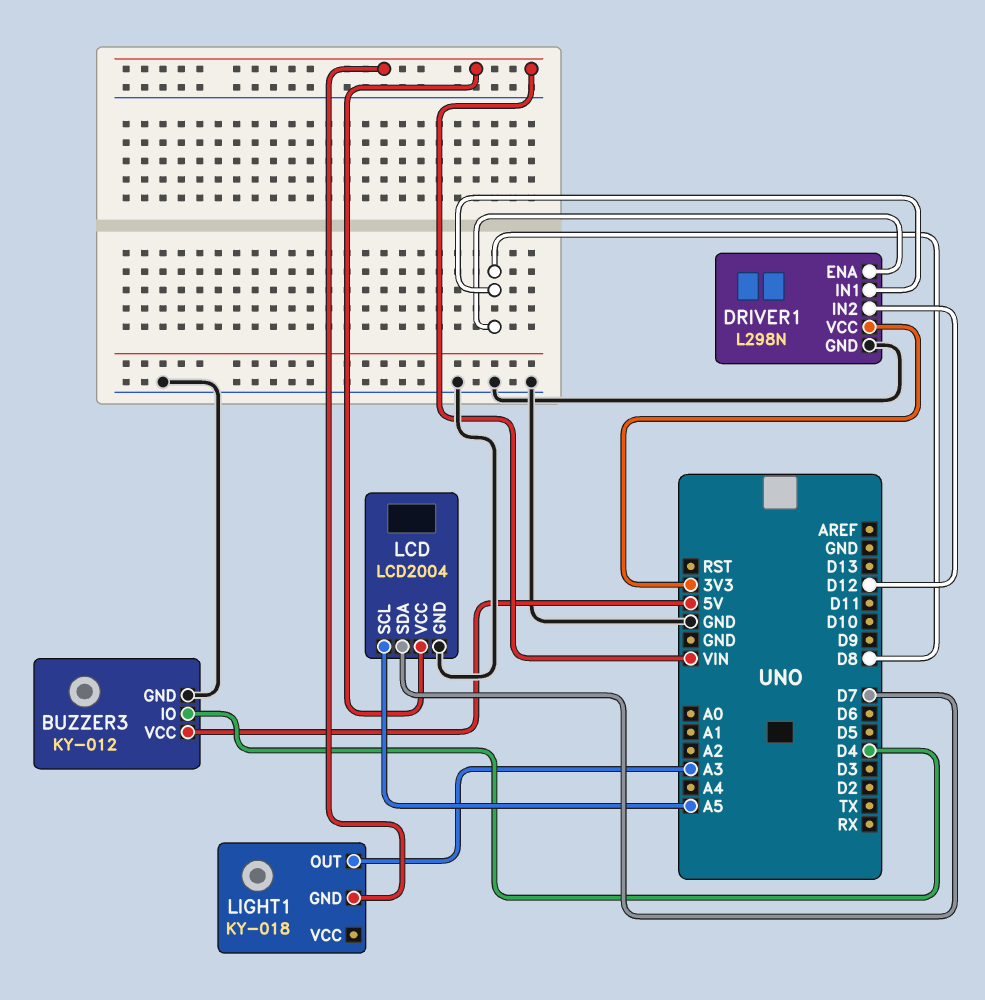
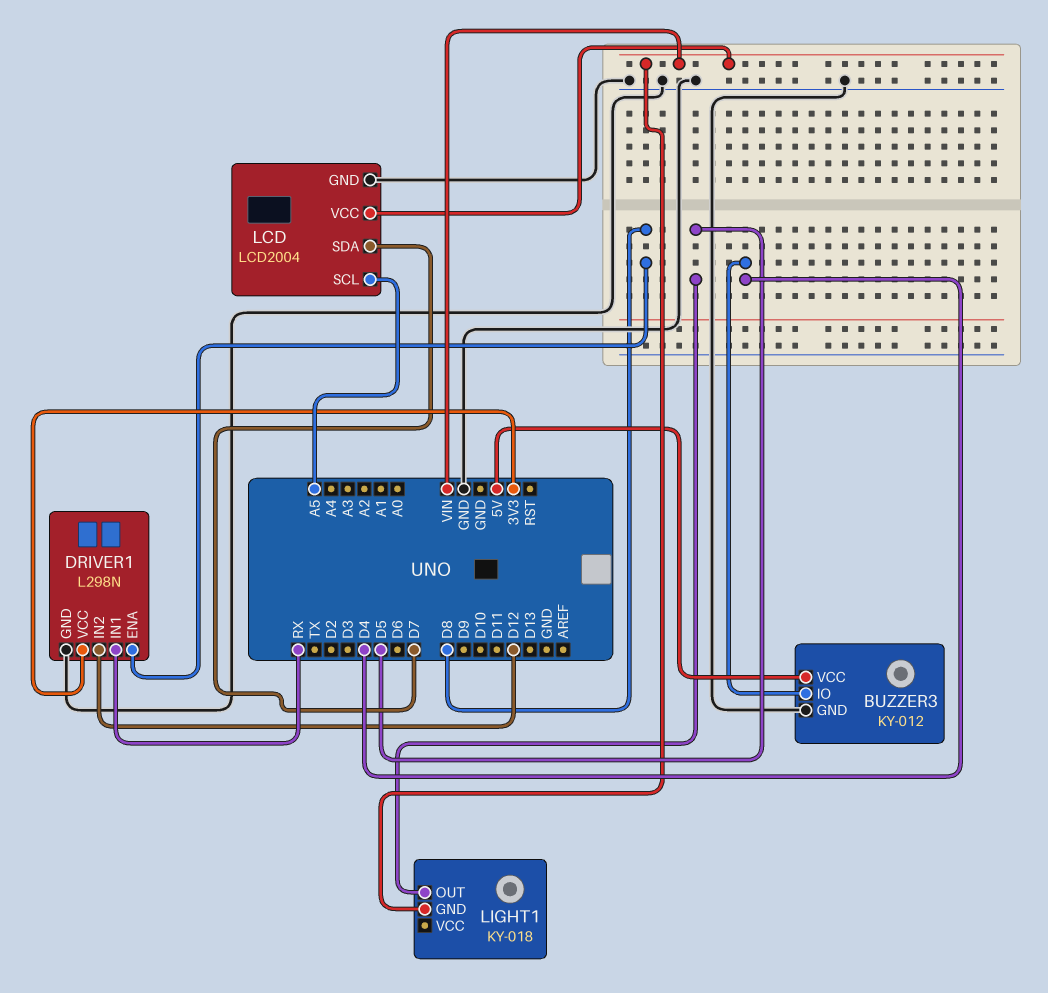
DRIVER1 pin IN1: D8 -> RX
LIGHT1 pin OUT: A3 -> D5

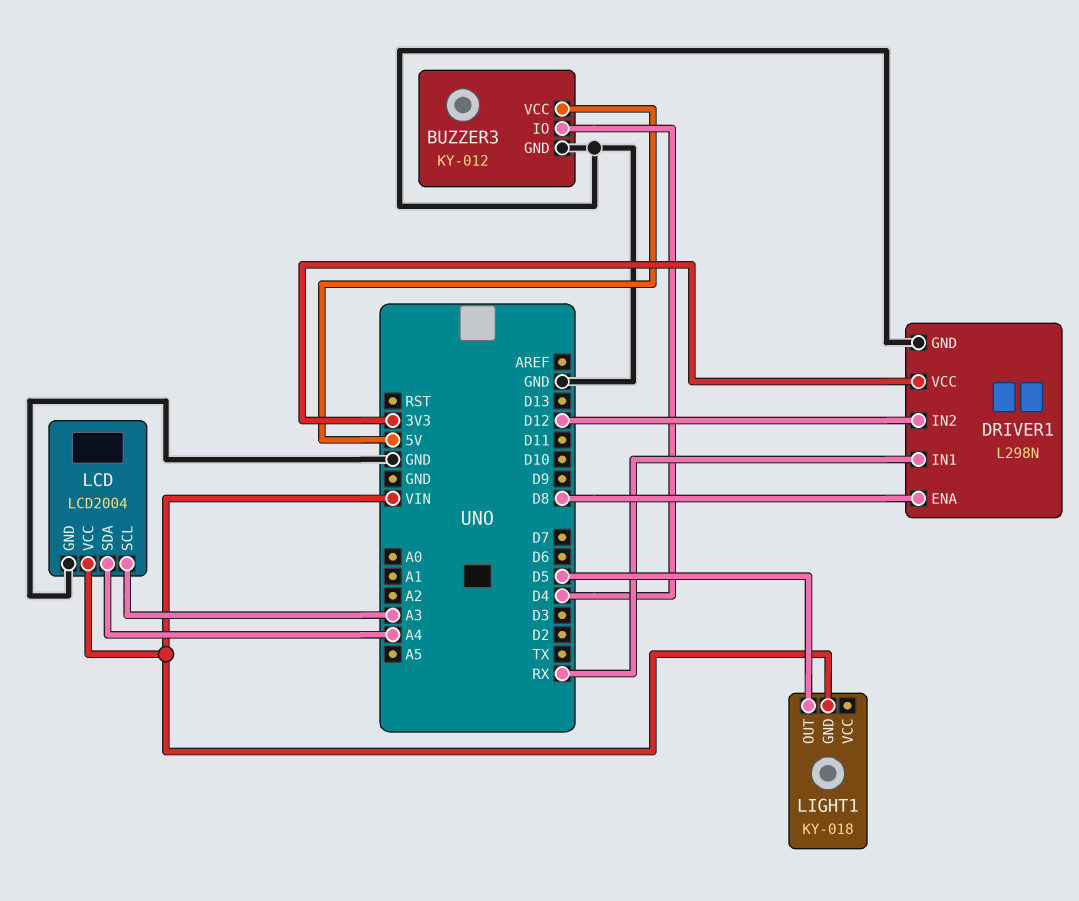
LCD pin SCL: A5 -> A3
LCD pin SDA: D7 -> A4

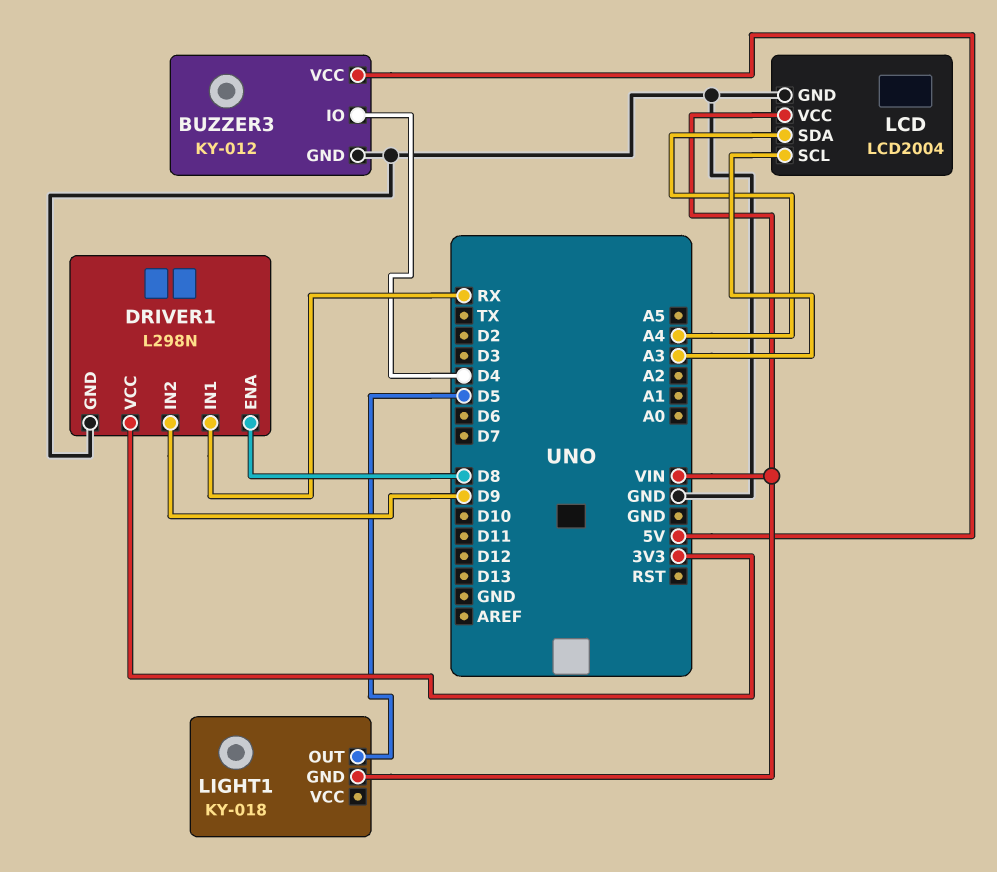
DRIVER1 pin IN2: D12 -> D9

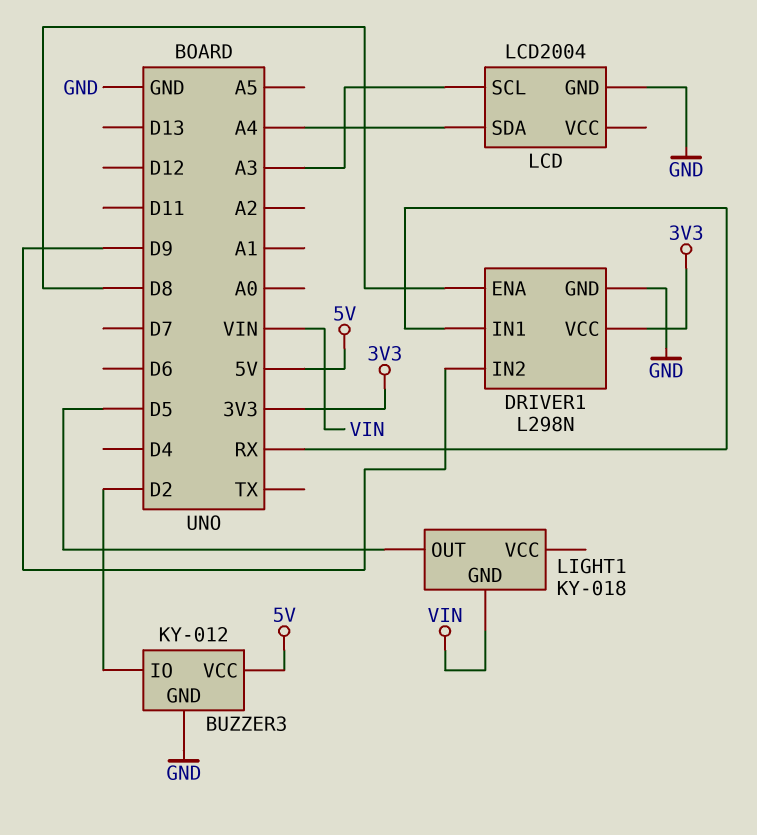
BUZZER3 pin IO: D4 -> D2
LCD pin VCC: VIN -> none

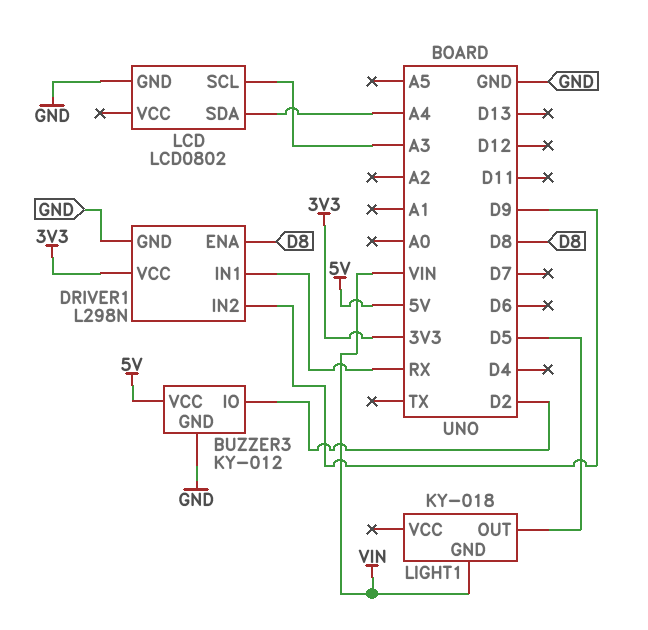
LCD: LCD2004 -> LCD0802

